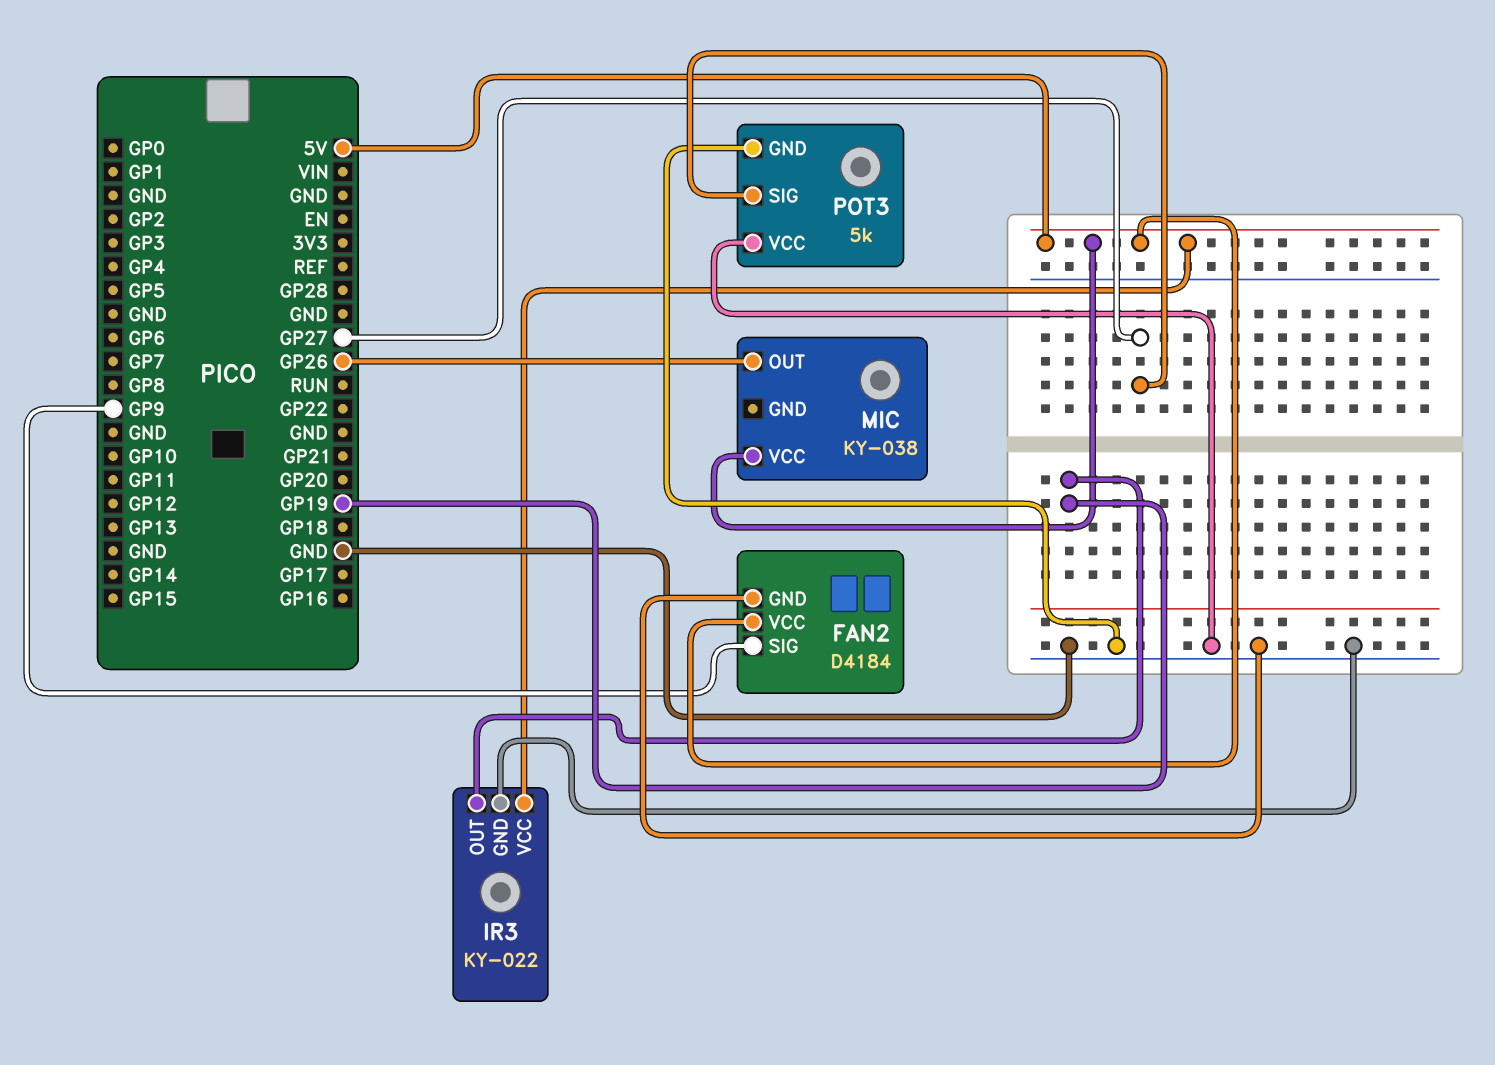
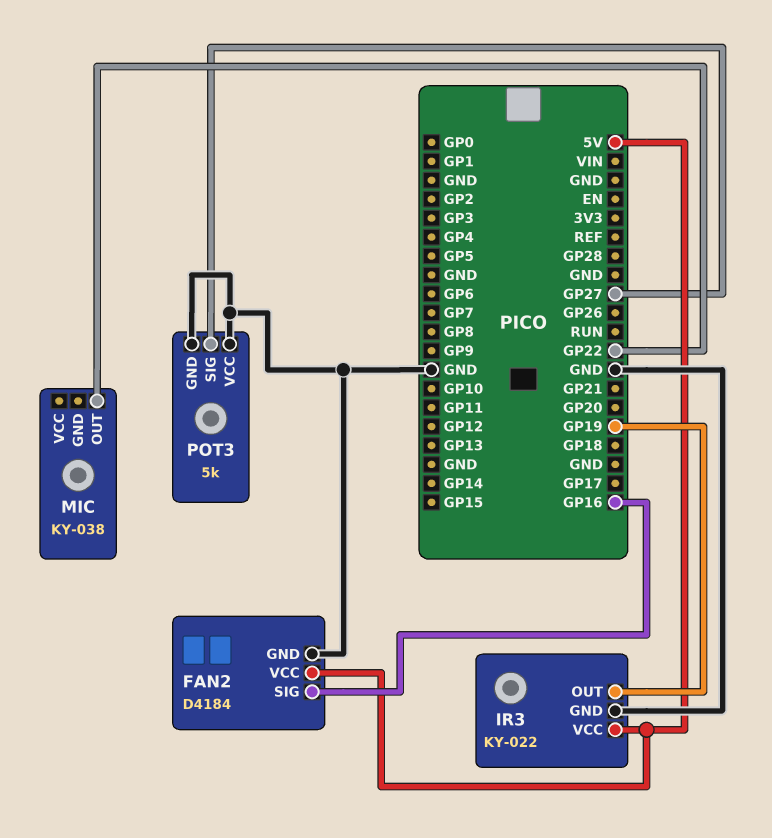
FAN2 pin SIG: GP9 -> GP16
MIC pin OUT: GP26 -> GP22
MIC pin VCC: 5V -> none

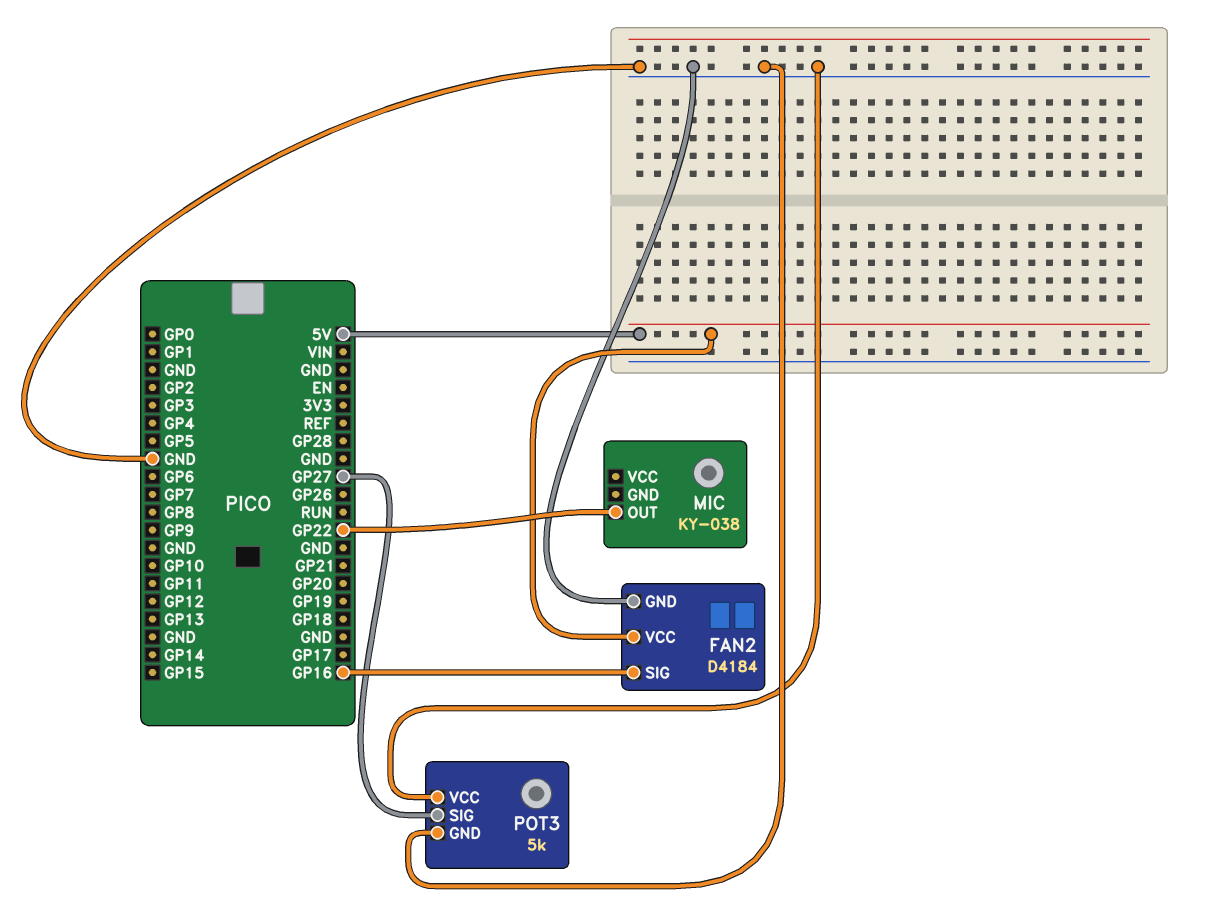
IR3: KY-022 -> none
IR3 pin GND: GND -> none
IR3 pin OUT: GP19 -> none
IR3 pin VCC: 5V -> none

